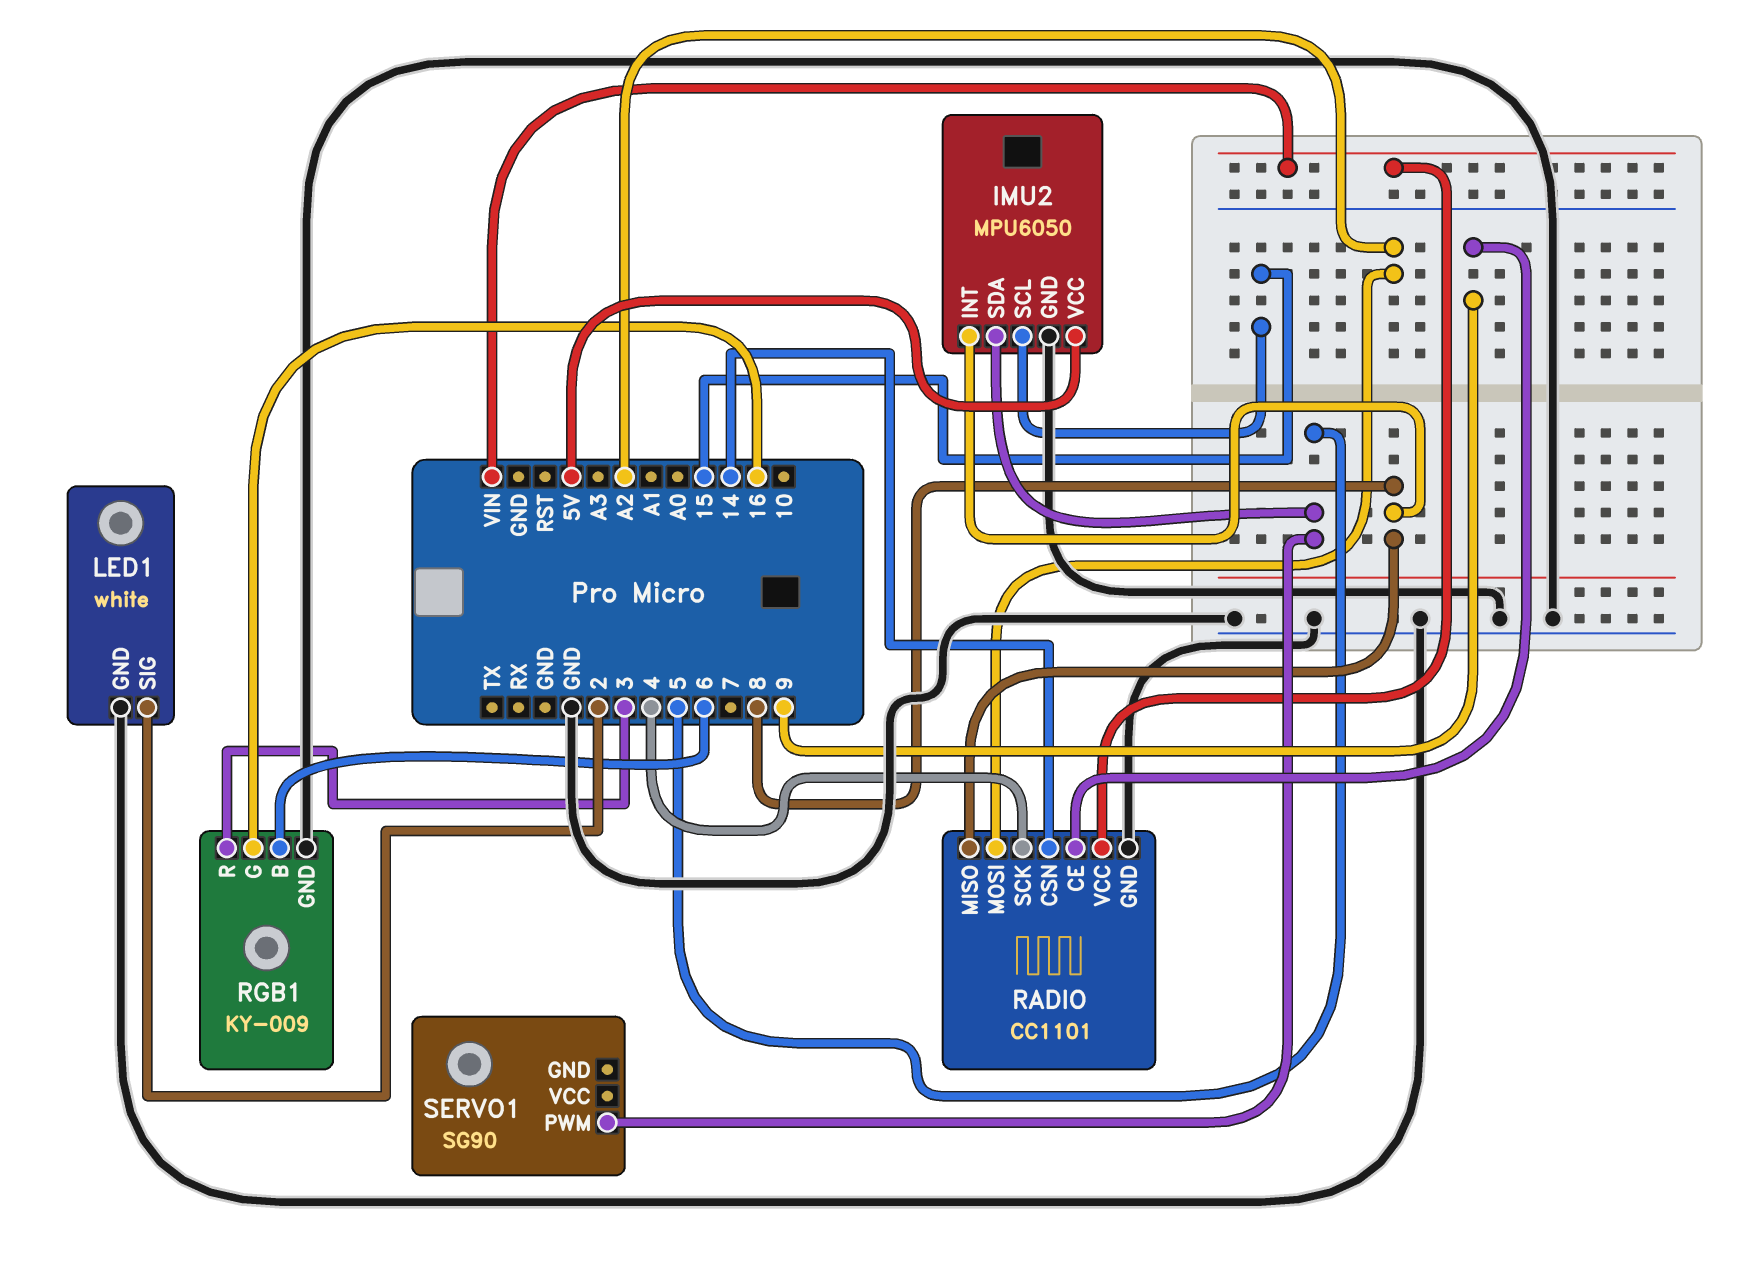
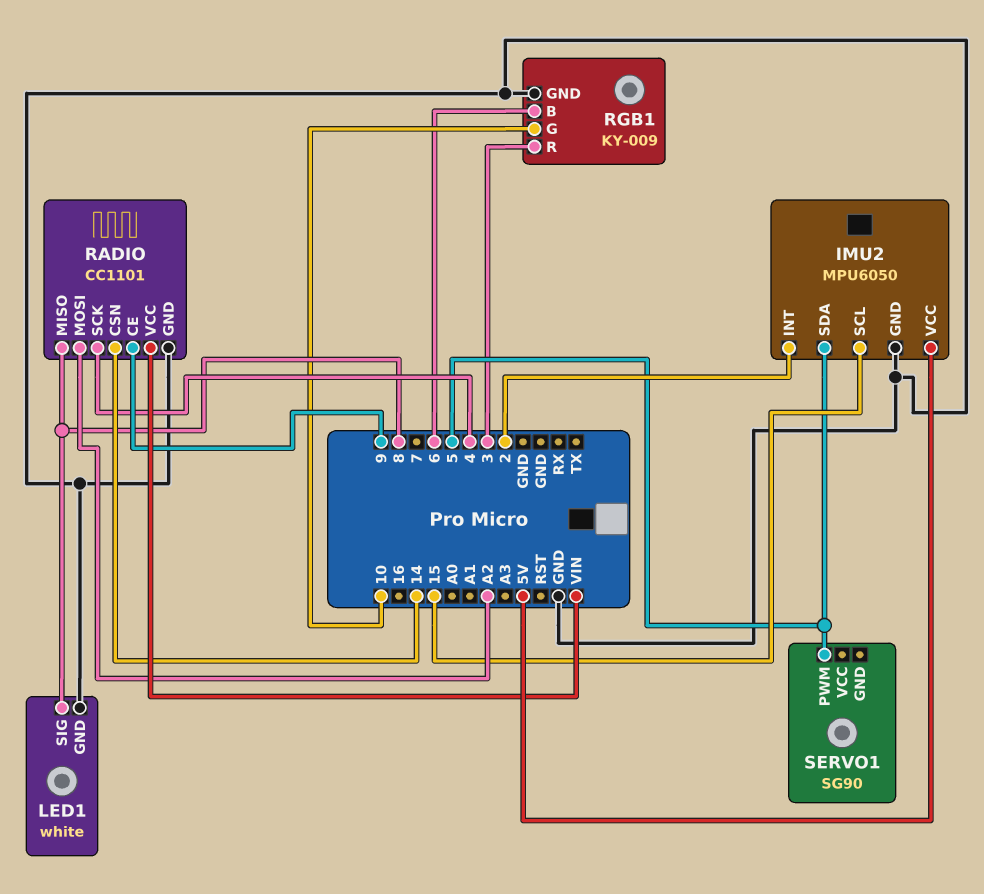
IMU2 pin INT: 8 -> 2
LED1 pin SIG: 2 -> 8
RGB1 pin G: 16 -> 10

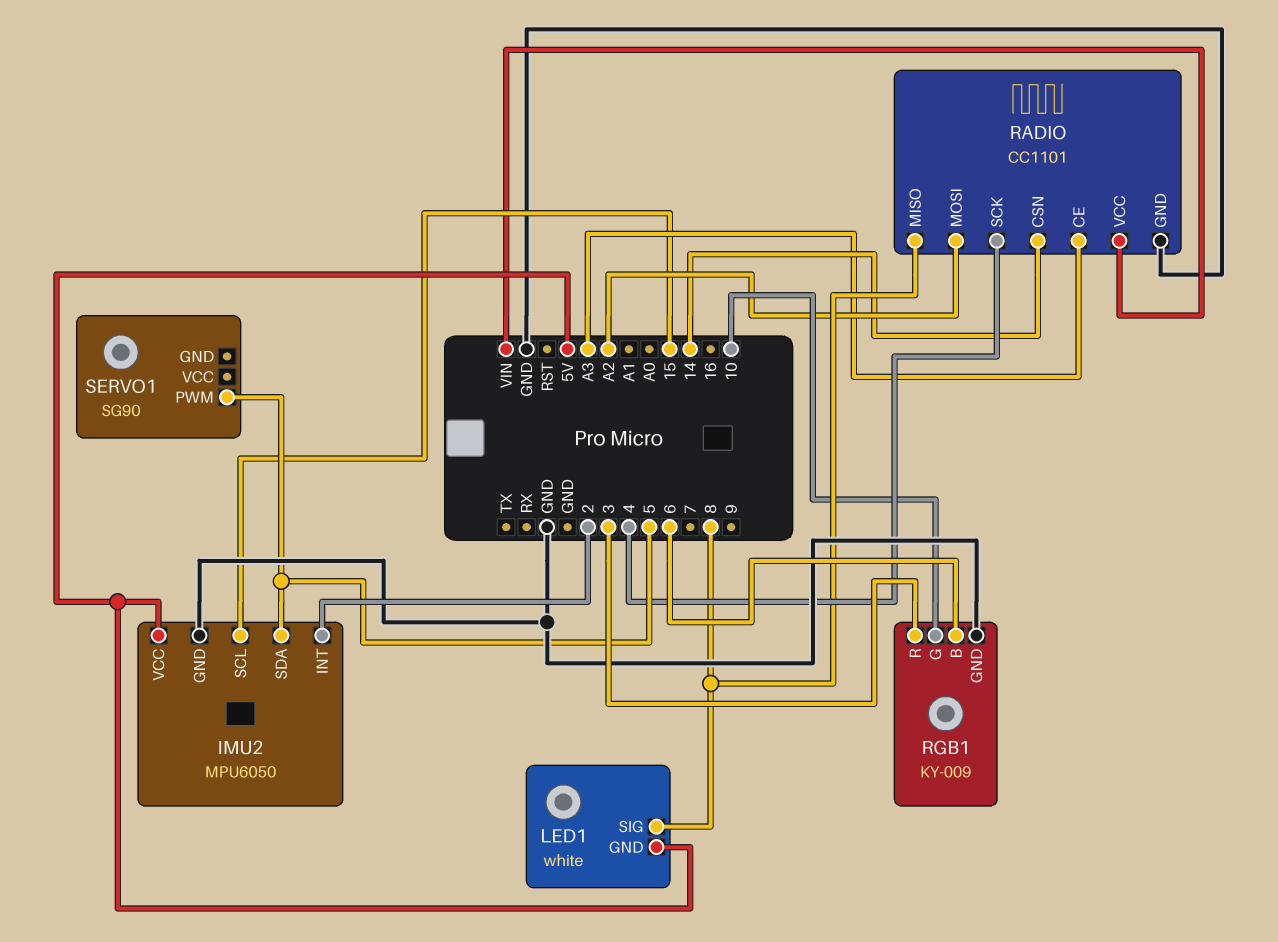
LED1 pin GND: GND -> 5V
RADIO pin CE: 9 -> A3

